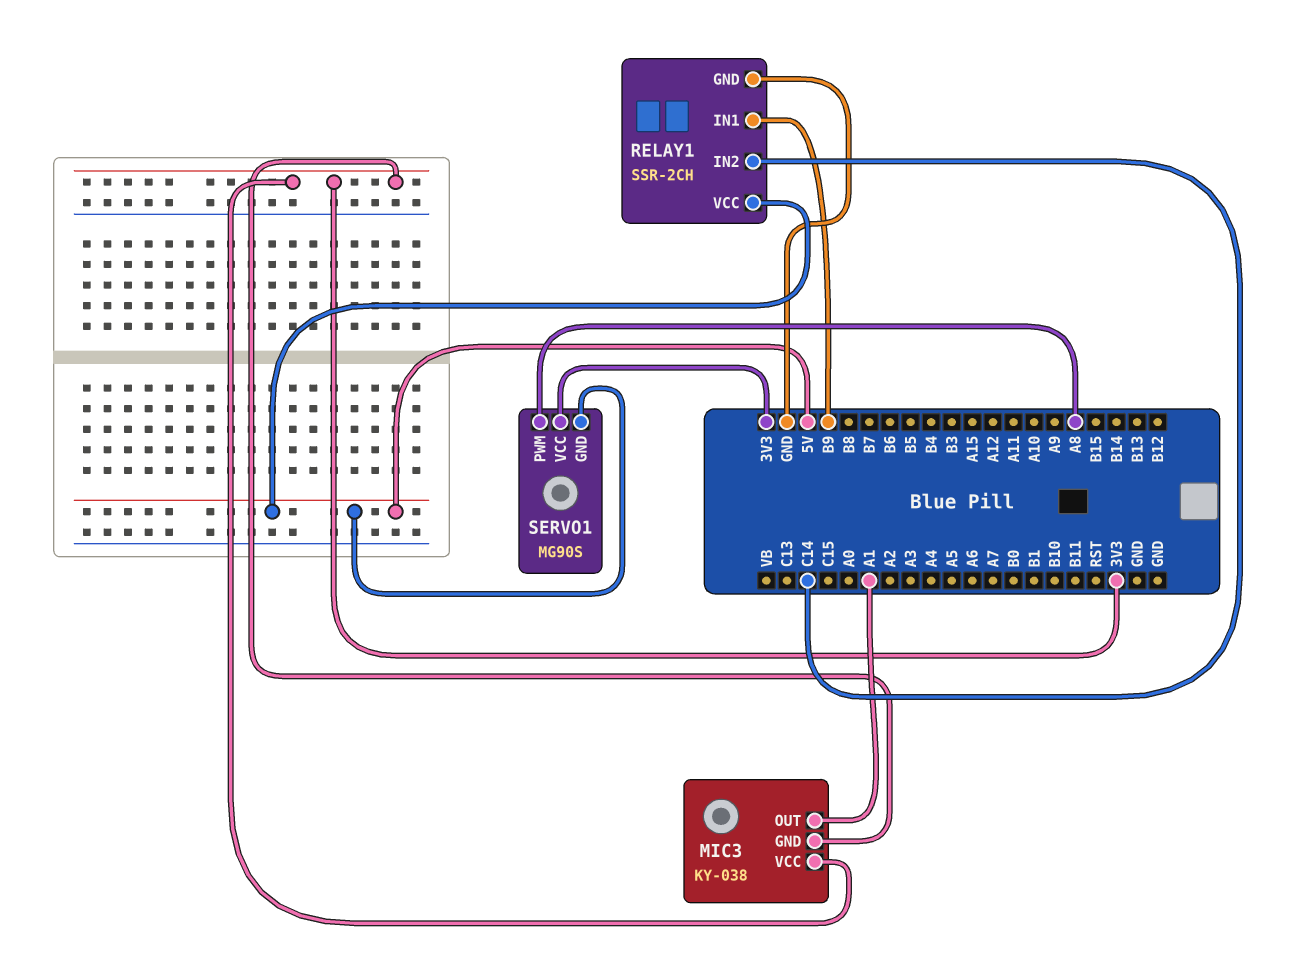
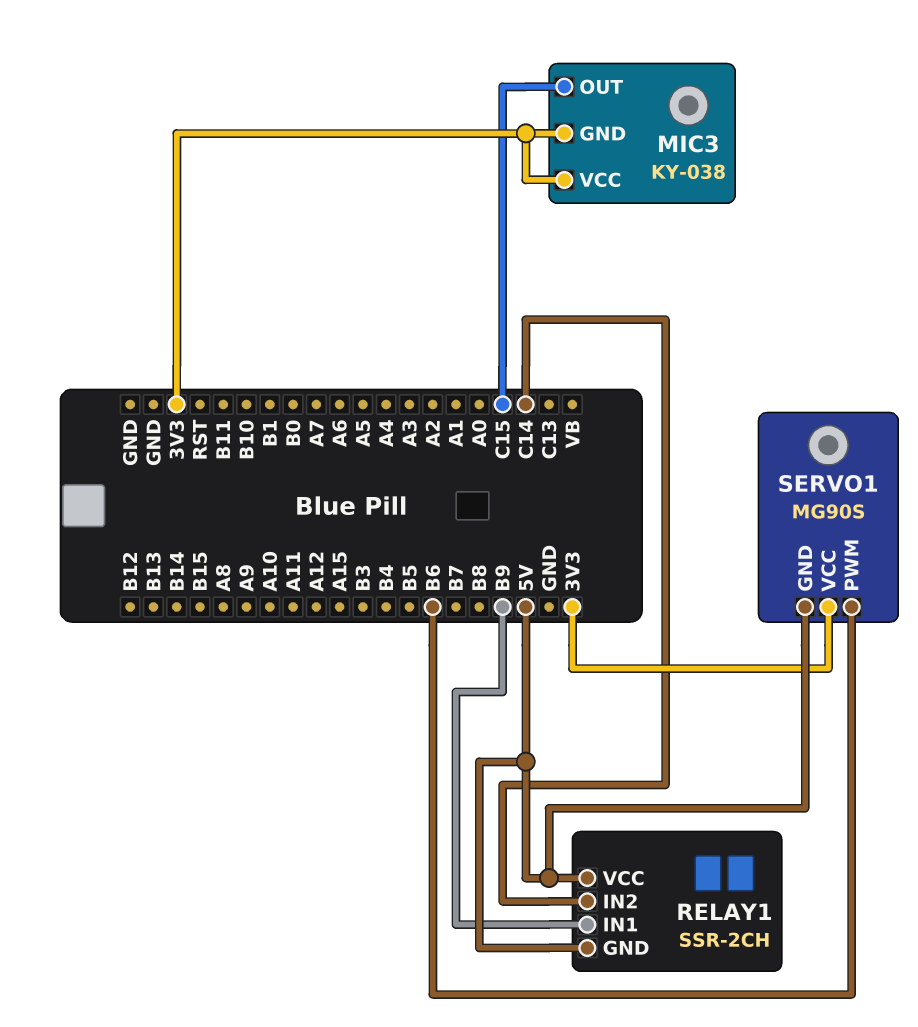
MIC3 pin OUT: A1 -> C15
RELAY1 pin GND: GND -> 5V
SERVO1 pin PWM: A8 -> B6

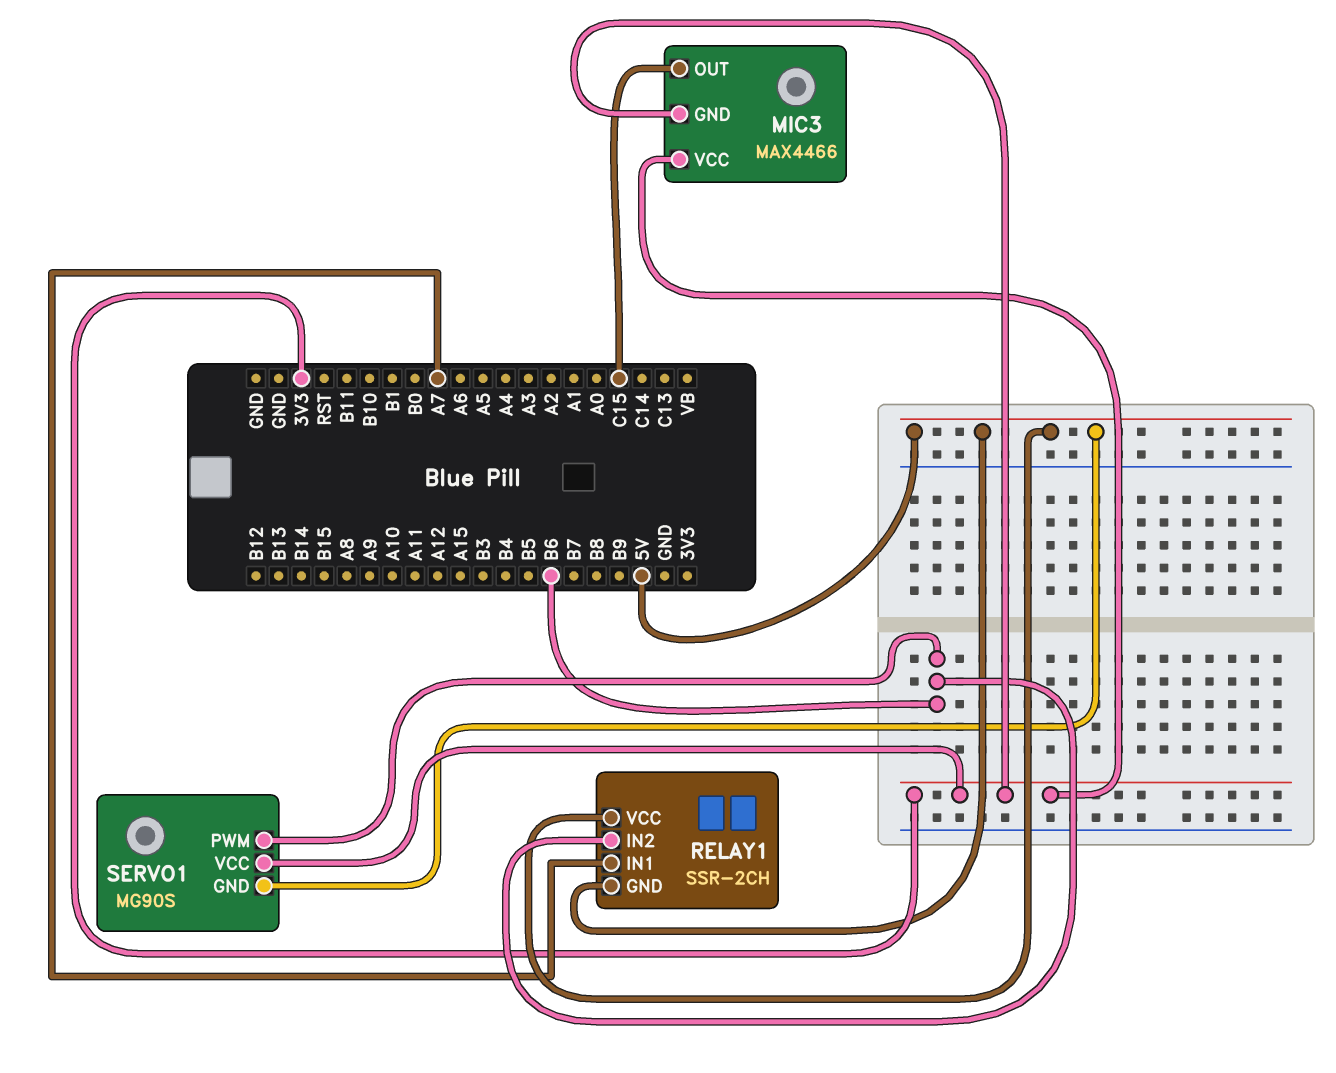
MIC3: KY-038 -> MAX4466
RELAY1 pin IN1: B9 -> A7
RELAY1 pin IN2: C14 -> B6

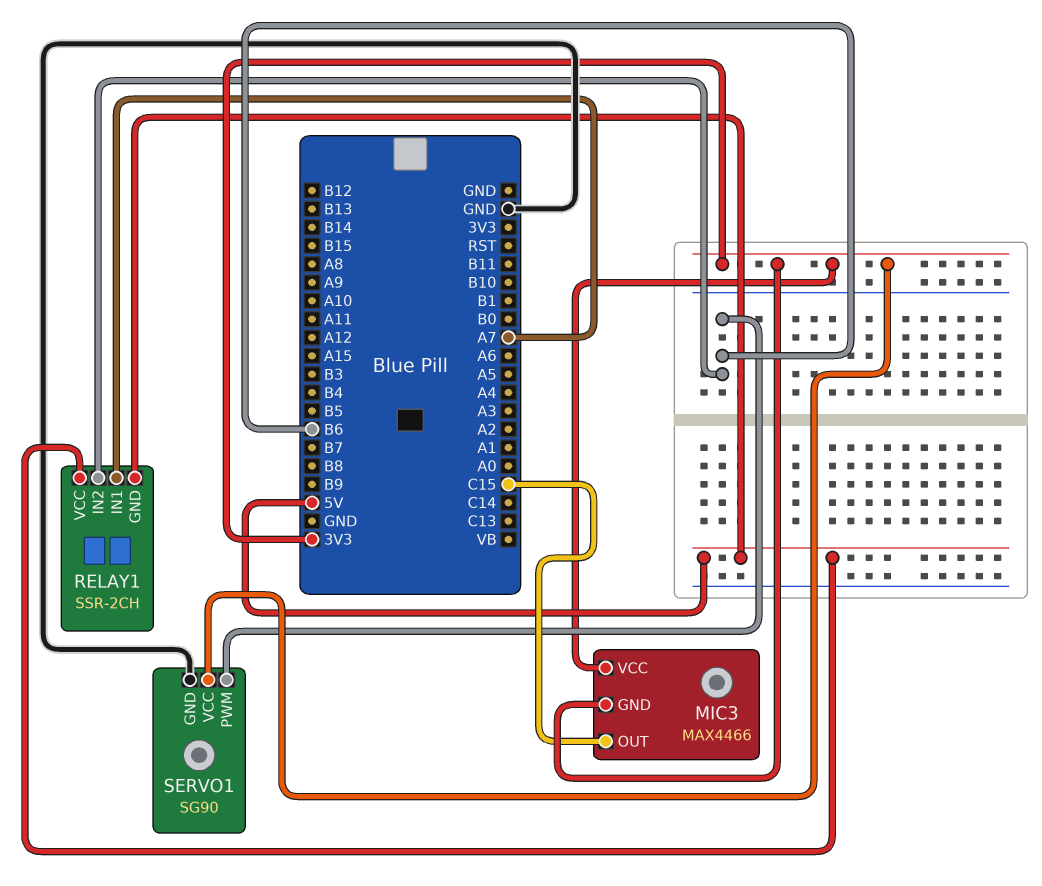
SERVO1: MG90S -> SG90
SERVO1 pin GND: 5V -> GND

